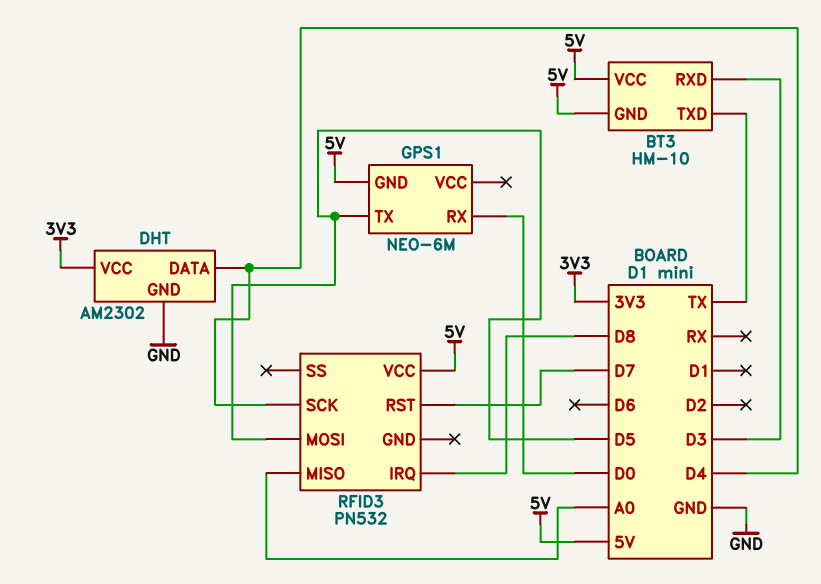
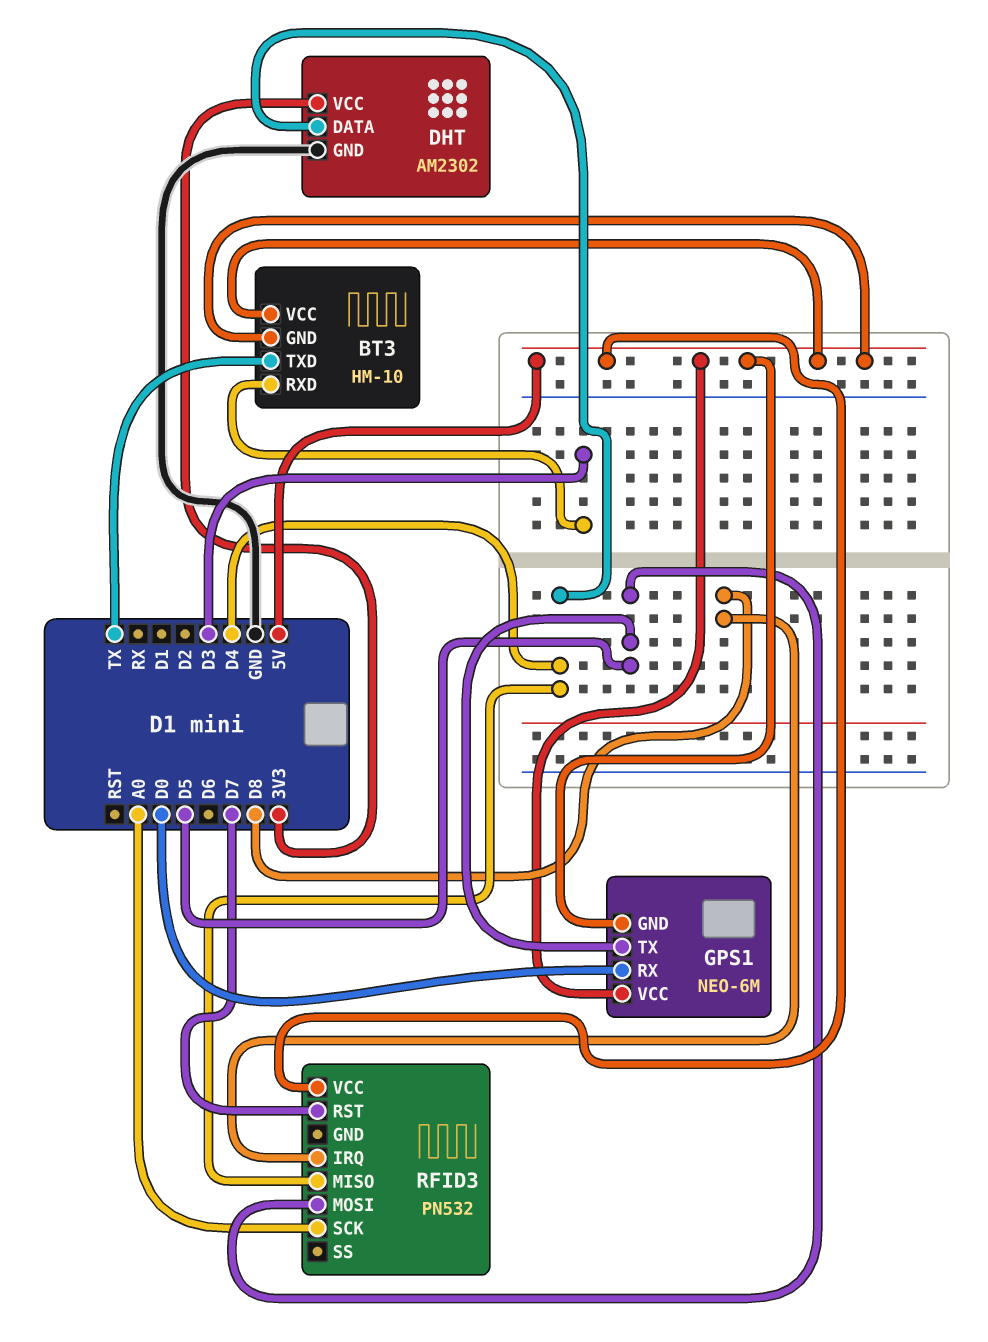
GPS1 pin VCC: none -> 5V
RFID3 pin MISO: A0 -> D4
RFID3 pin SCK: D4 -> A0

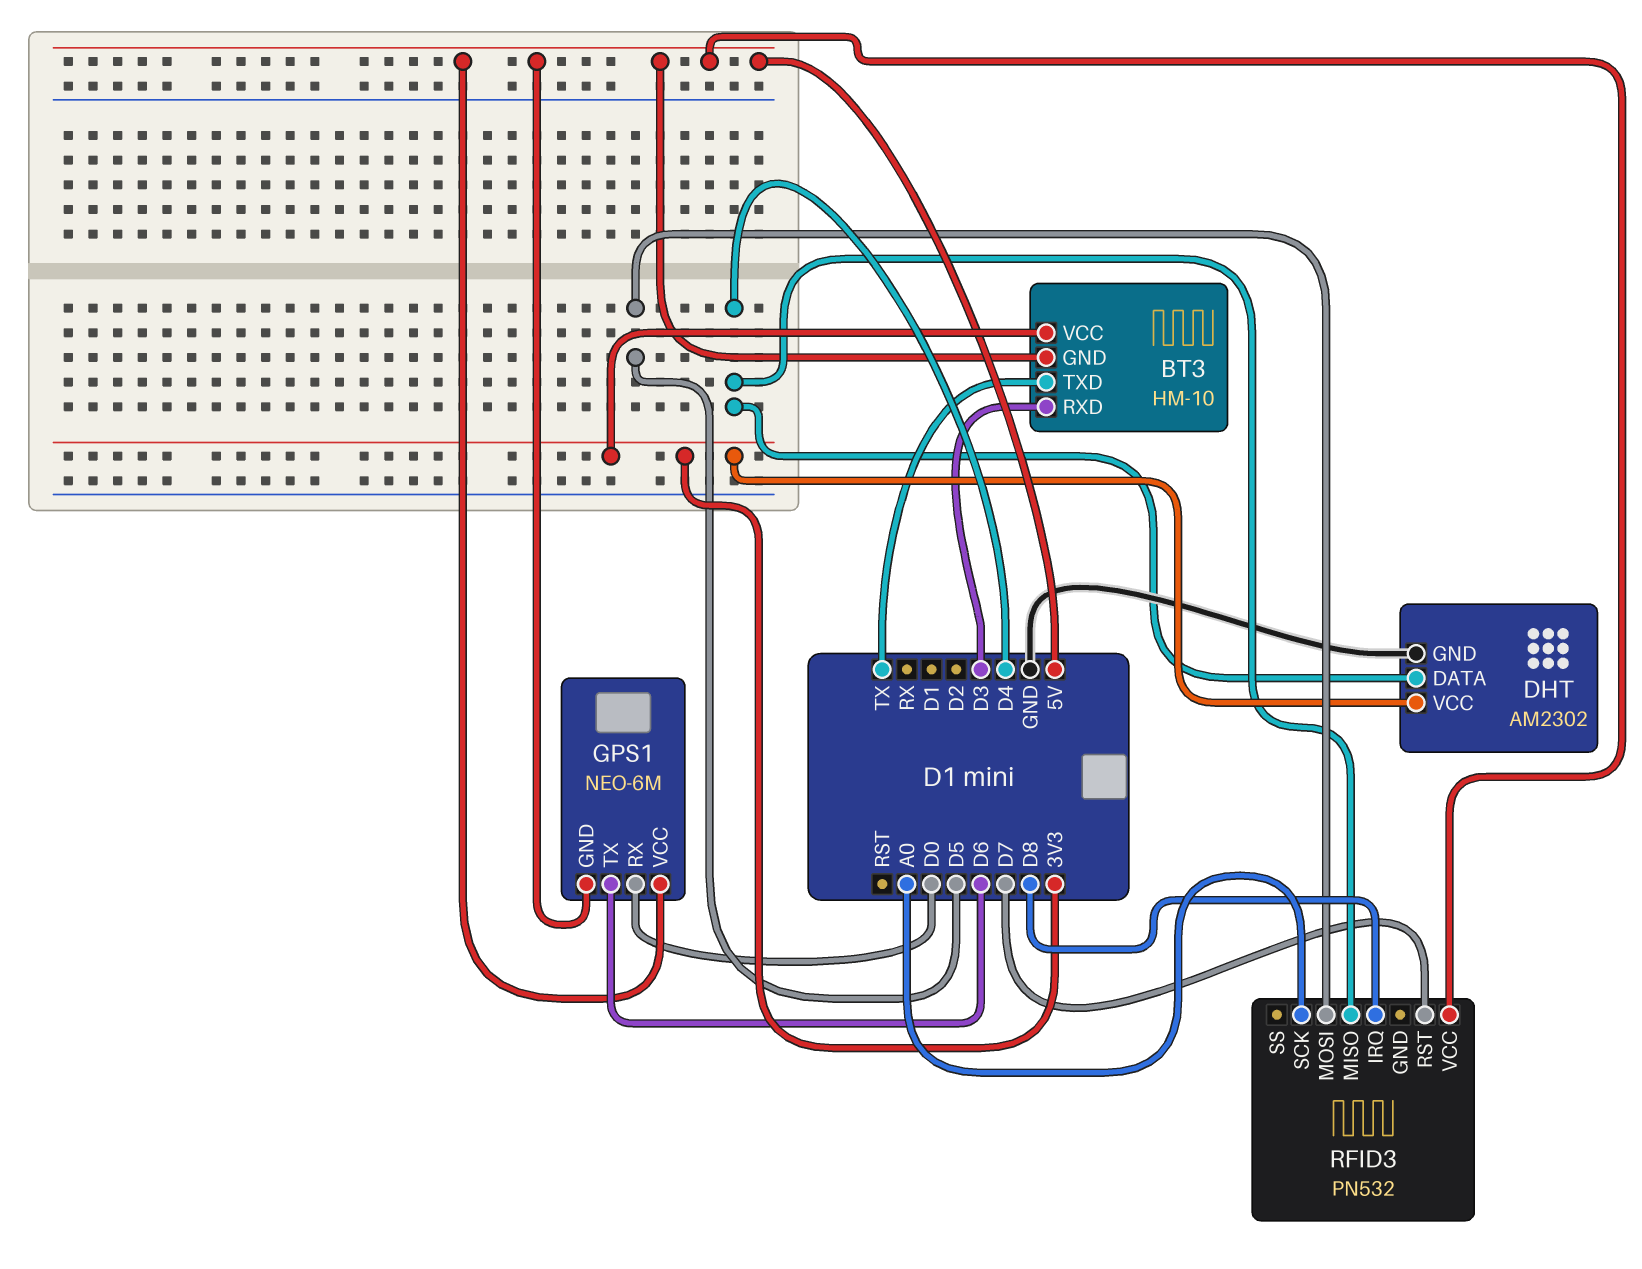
BT3 pin VCC: 5V -> 3V3
GPS1 pin TX: D5 -> D6

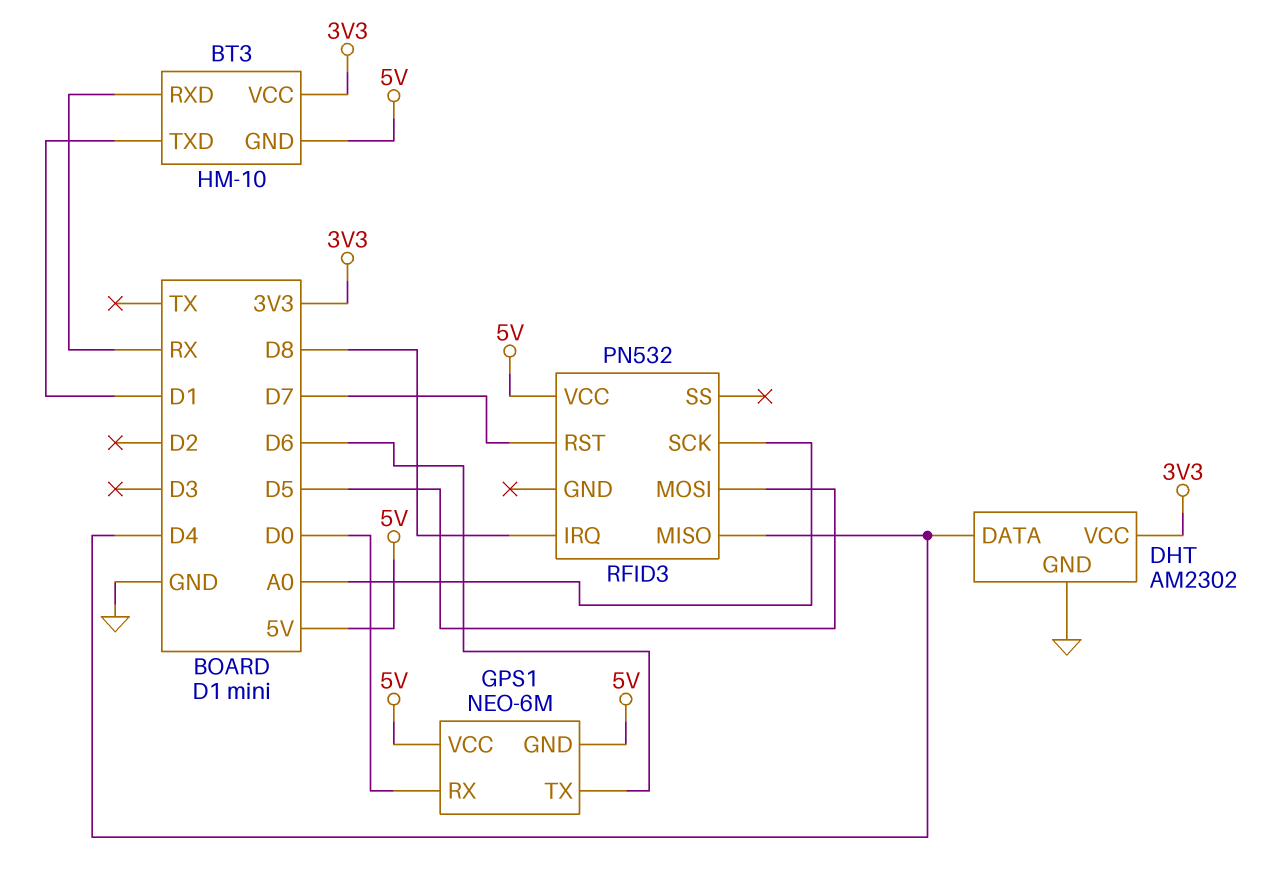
BT3 pin RXD: D3 -> RX
BT3 pin TXD: TX -> D1

